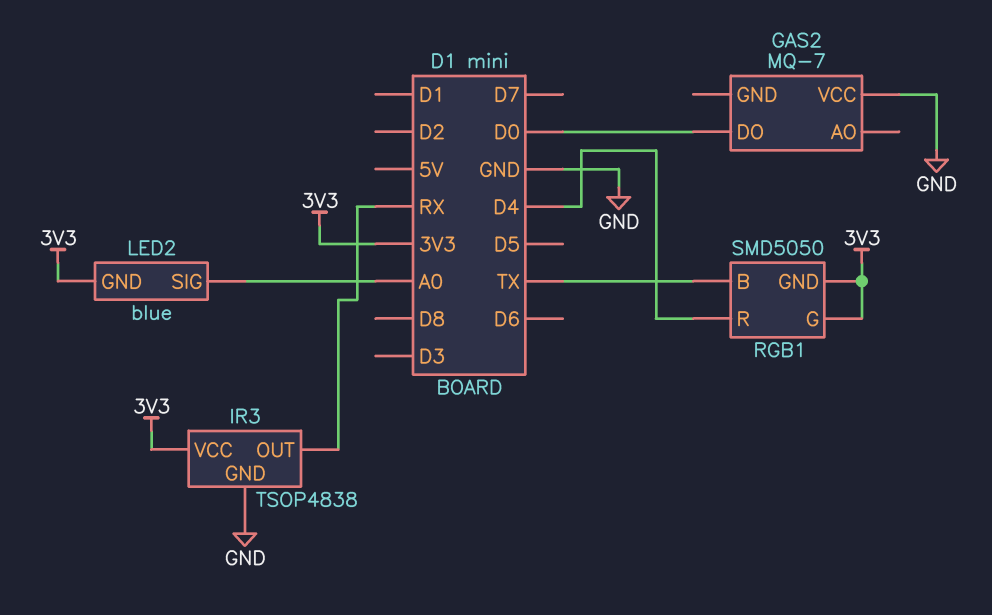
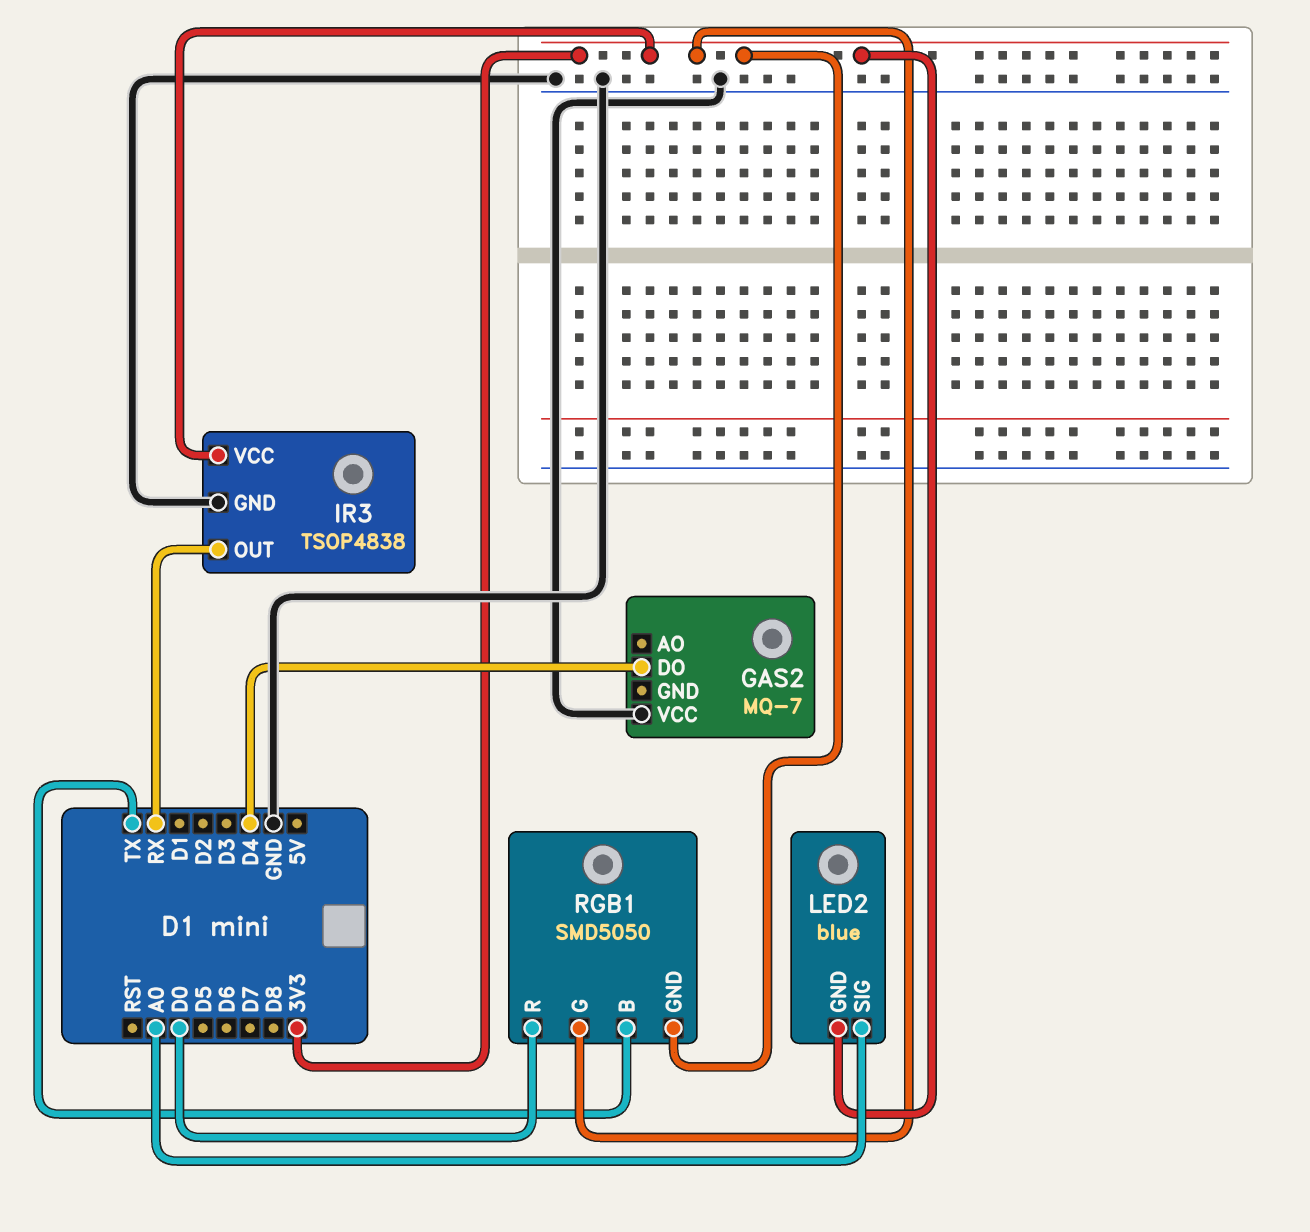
GAS2 pin DO: D0 -> D4
RGB1 pin R: D4 -> D0

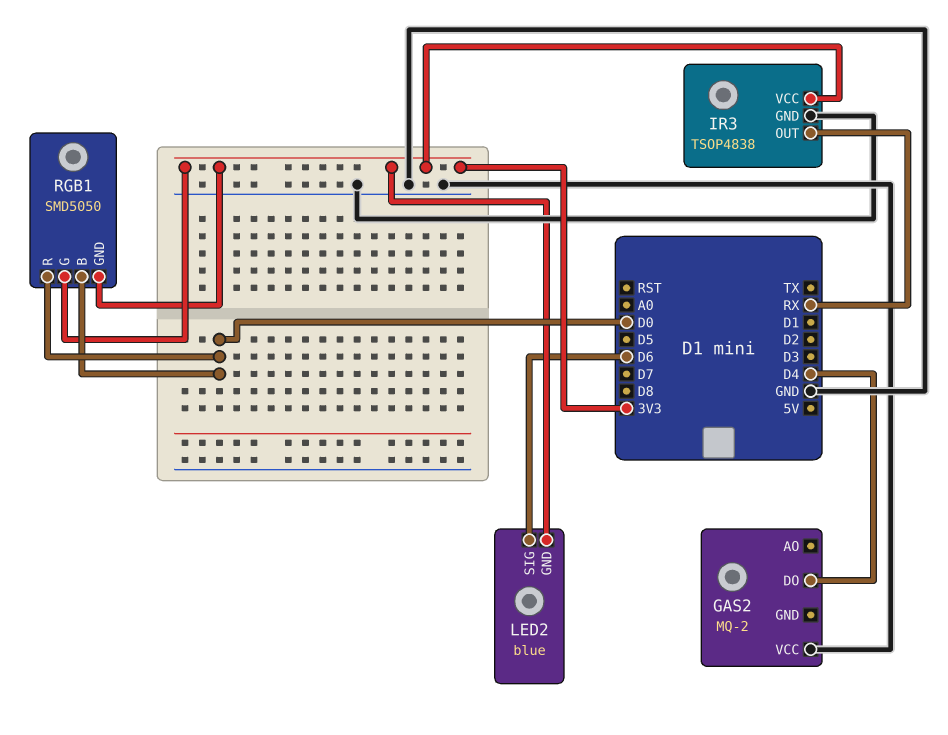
GAS2: MQ-7 -> MQ-2
LED2 pin SIG: A0 -> D6
RGB1 pin B: TX -> D0

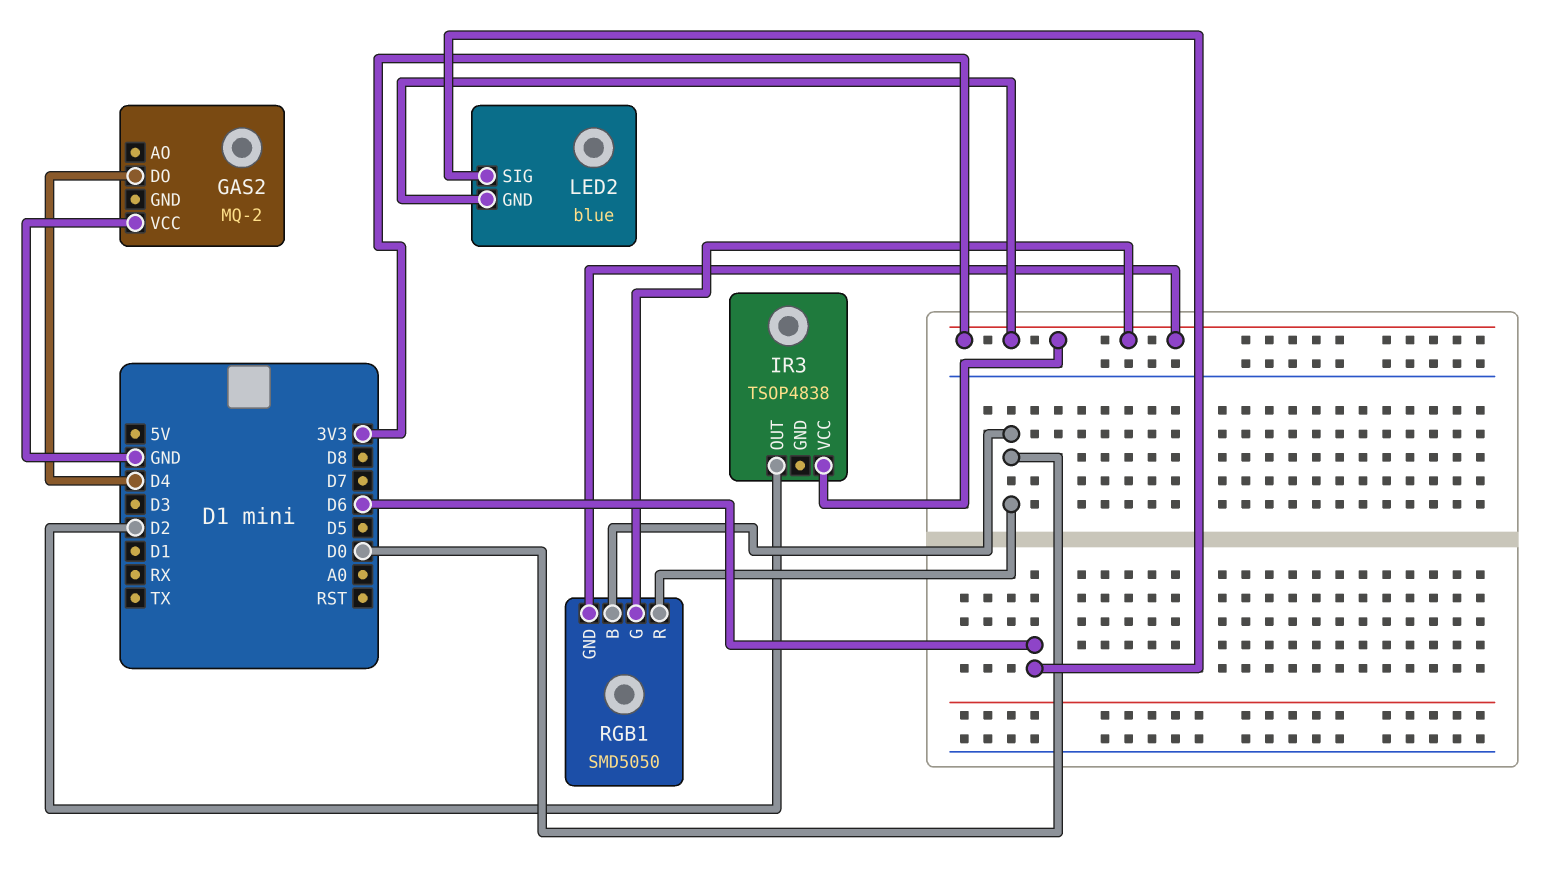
IR3 pin GND: GND -> none
IR3 pin OUT: RX -> D2

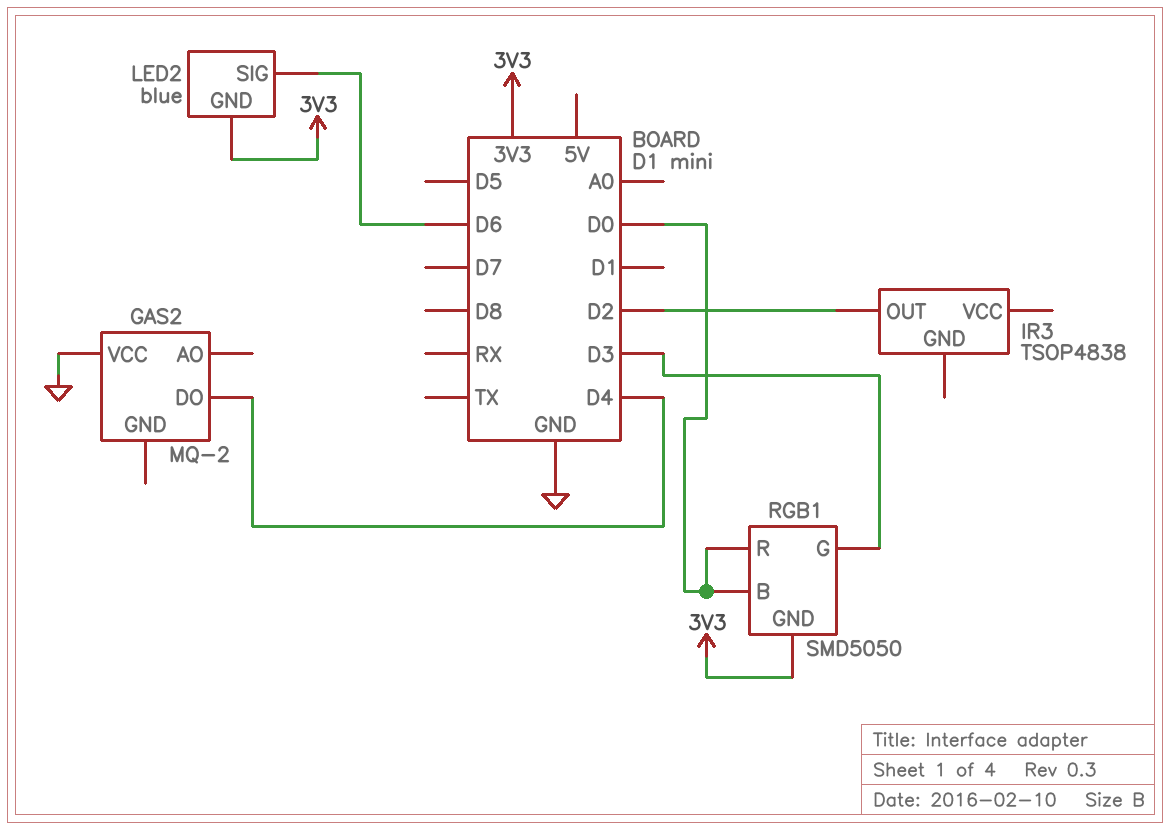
IR3 pin VCC: 3V3 -> none
RGB1 pin G: 3V3 -> D3

